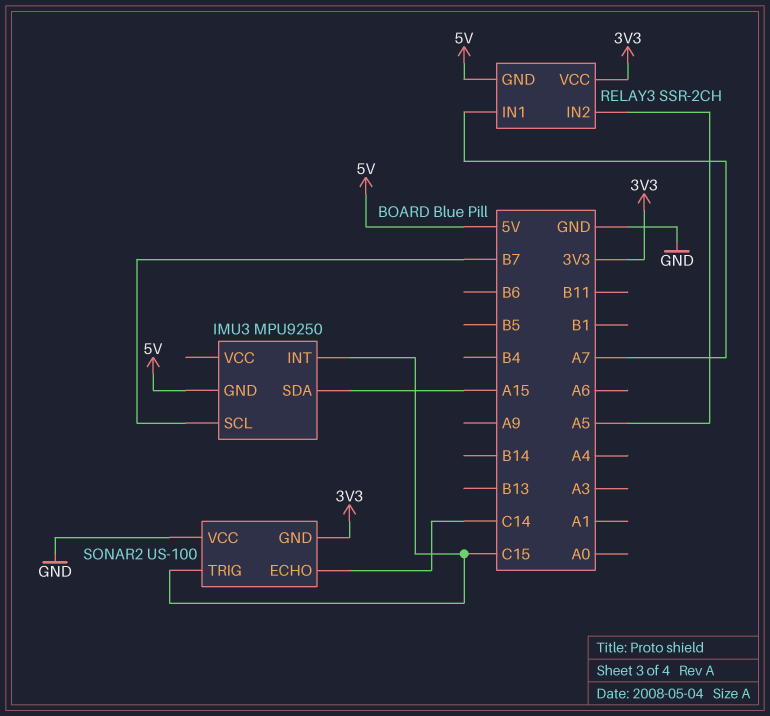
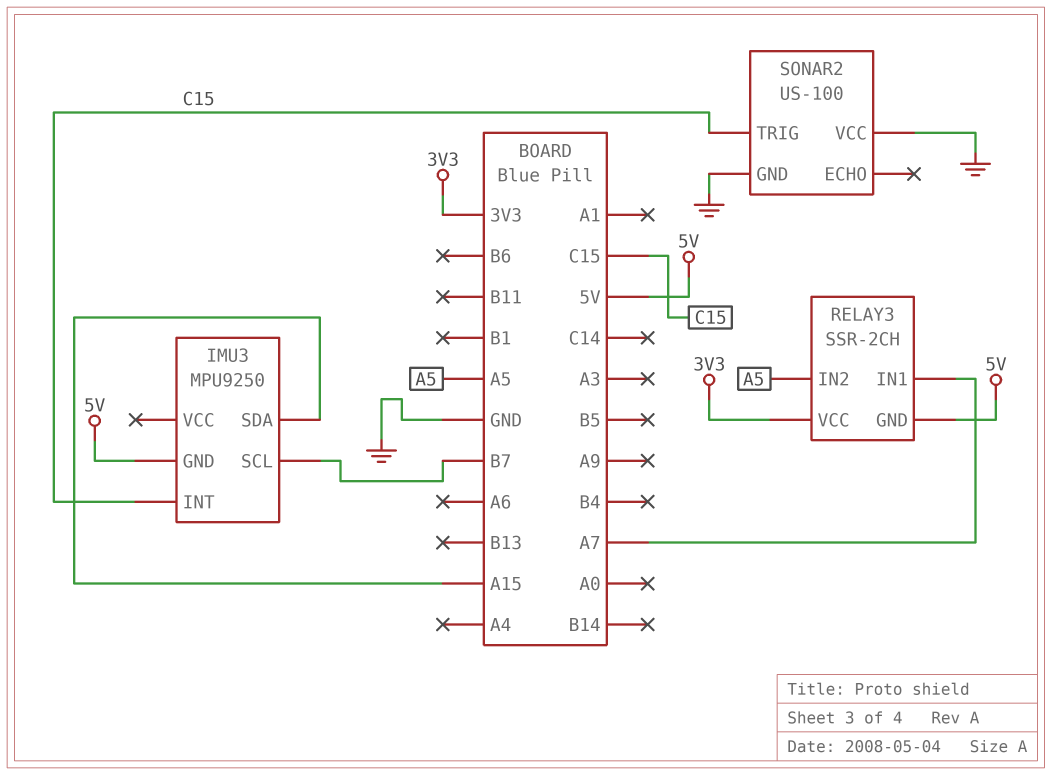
SONAR2 pin ECHO: C14 -> none
SONAR2 pin GND: 3V3 -> GND

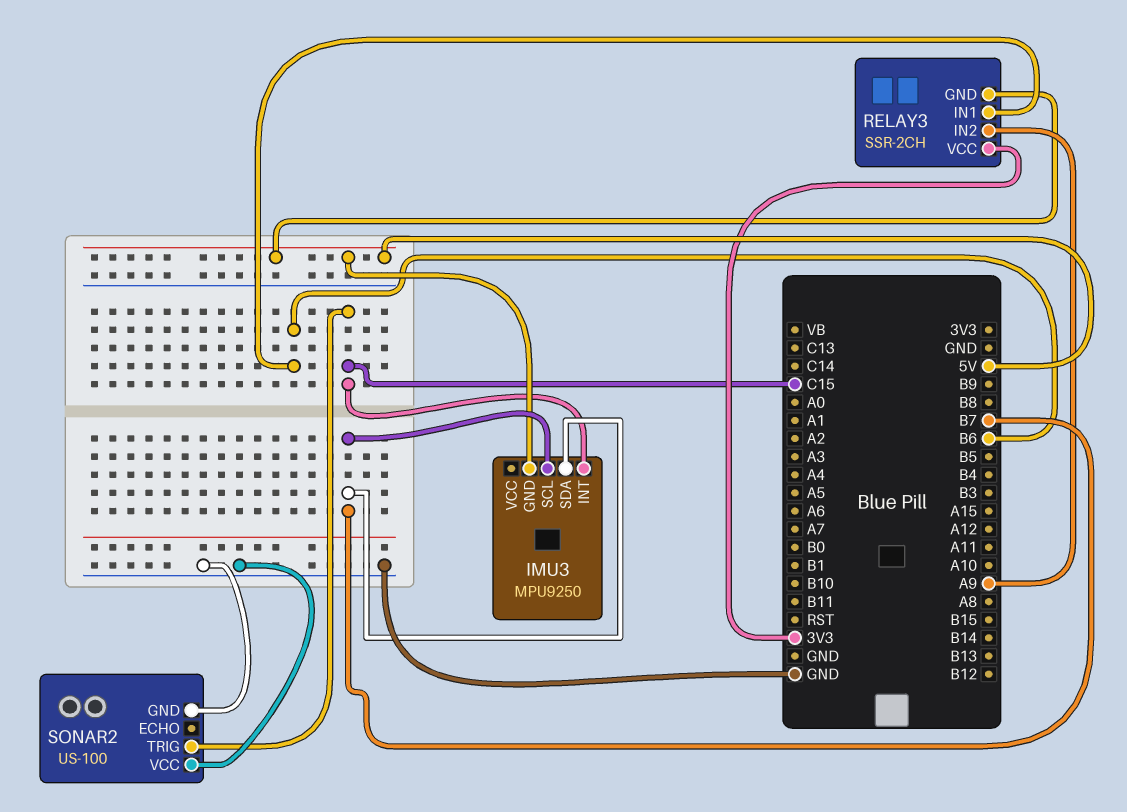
IMU3 pin SDA: A15 -> B7
RELAY3 pin IN1: A7 -> B6
RELAY3 pin IN2: A5 -> A9

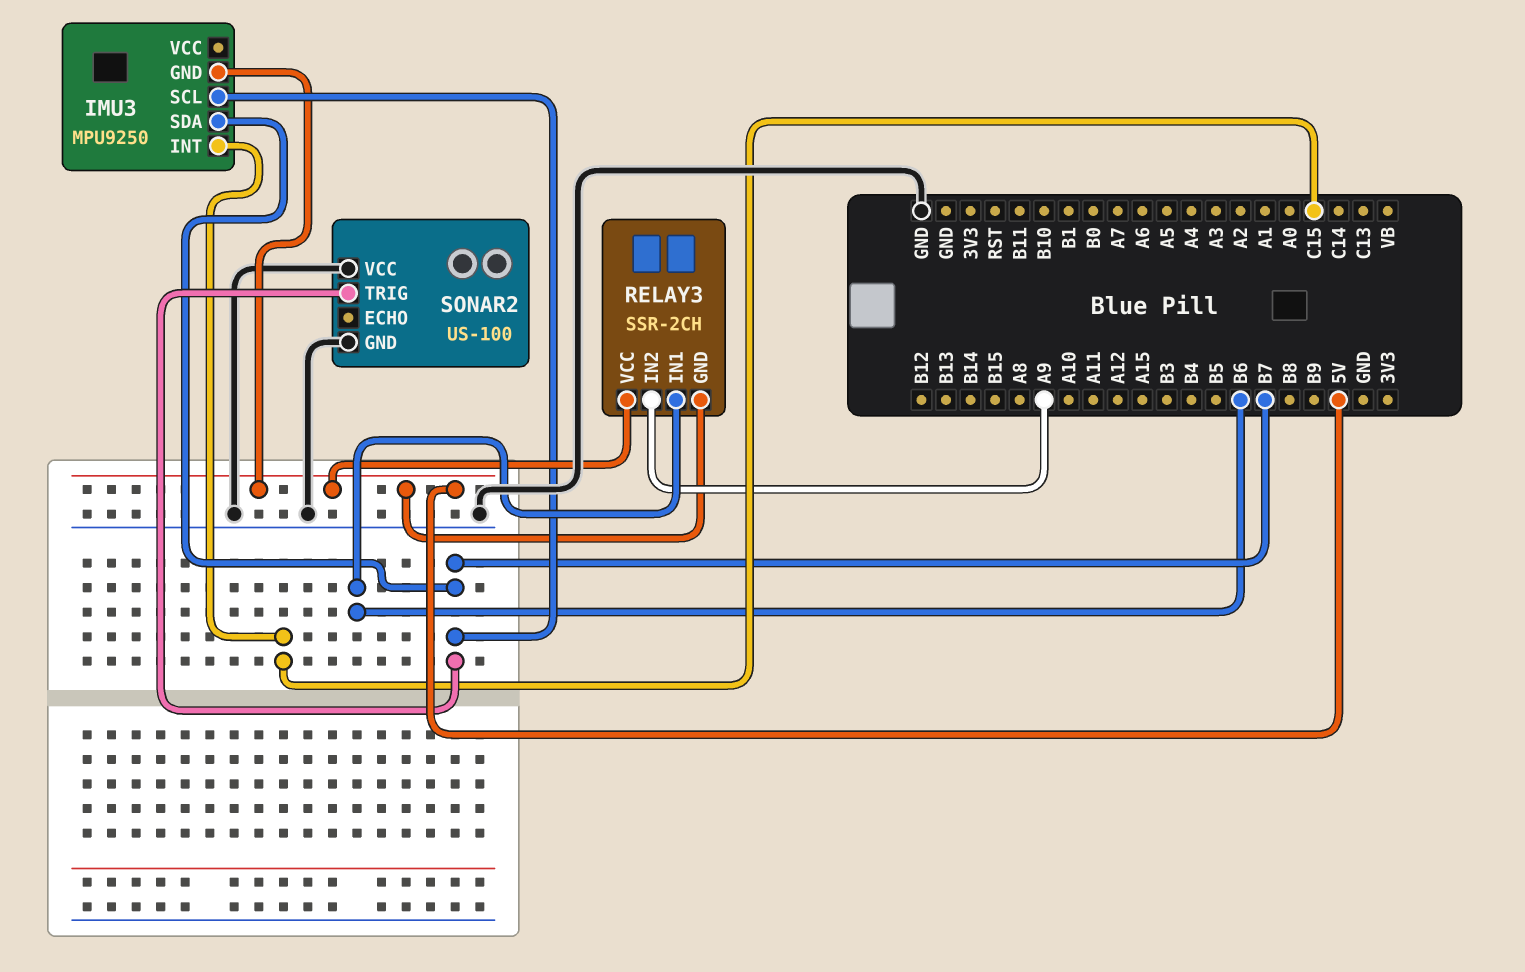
RELAY3 pin VCC: 3V3 -> 5V
SONAR2 pin TRIG: C15 -> B7

